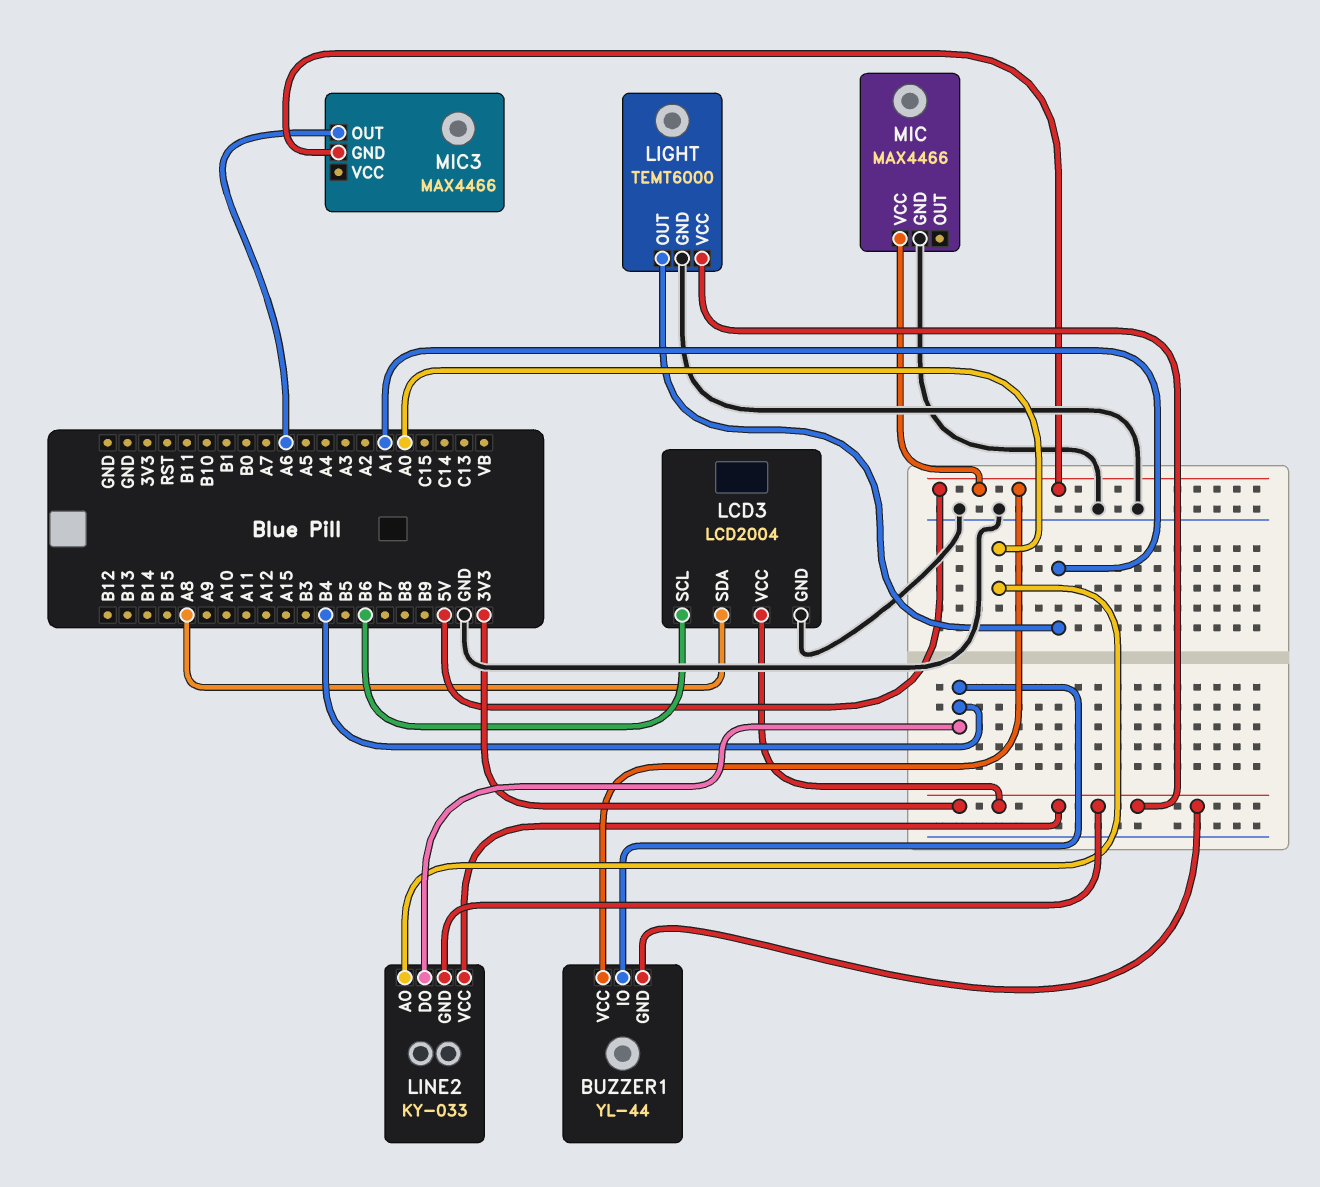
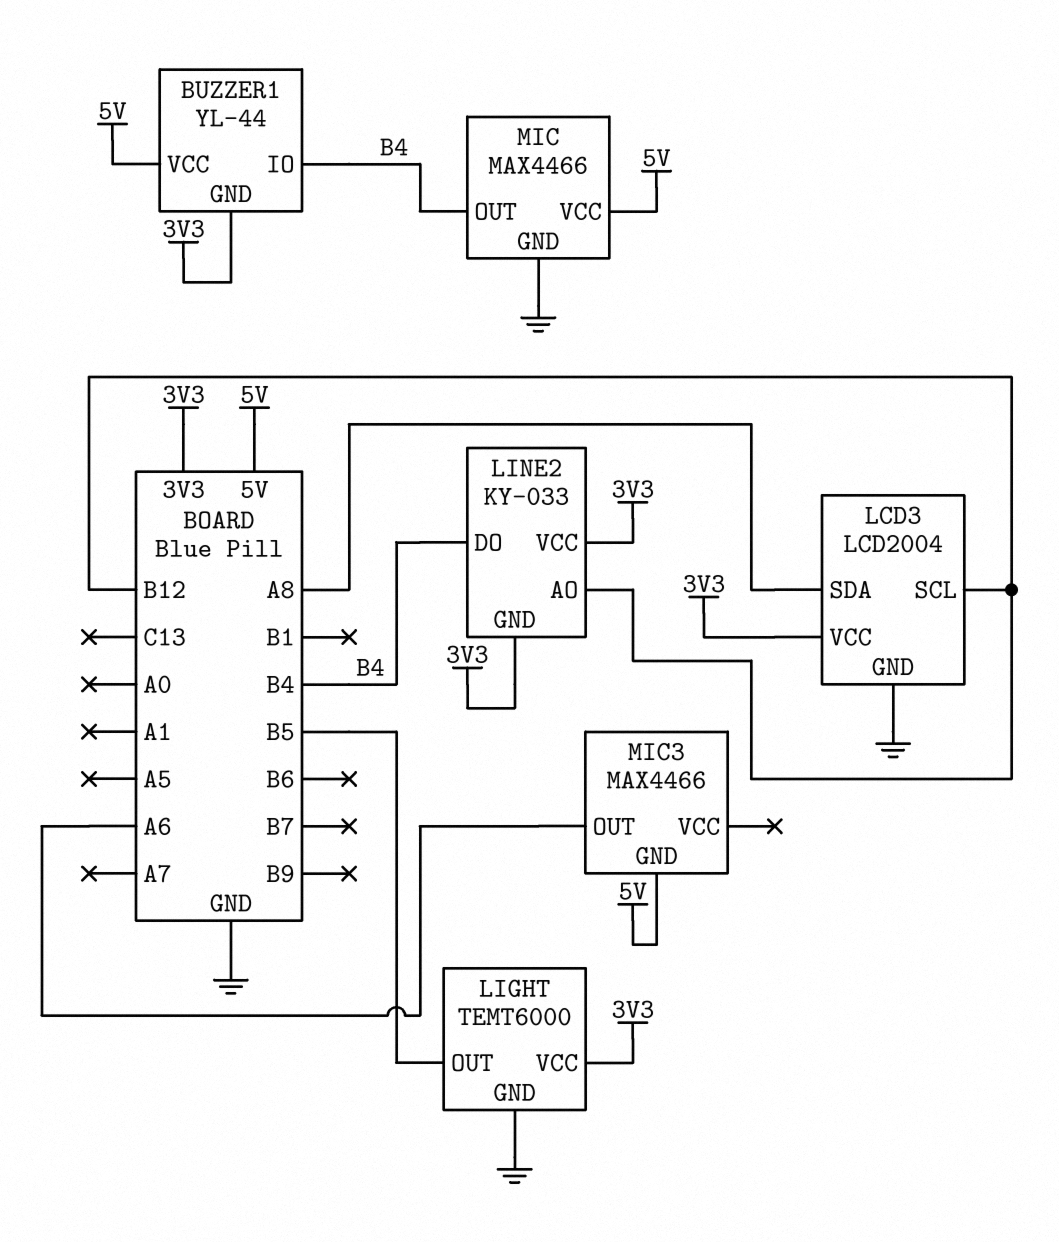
LCD3 pin SCL: B6 -> B12
LIGHT pin OUT: A1 -> B5
LINE2 pin AO: A0 -> B12
MIC pin OUT: none -> B4

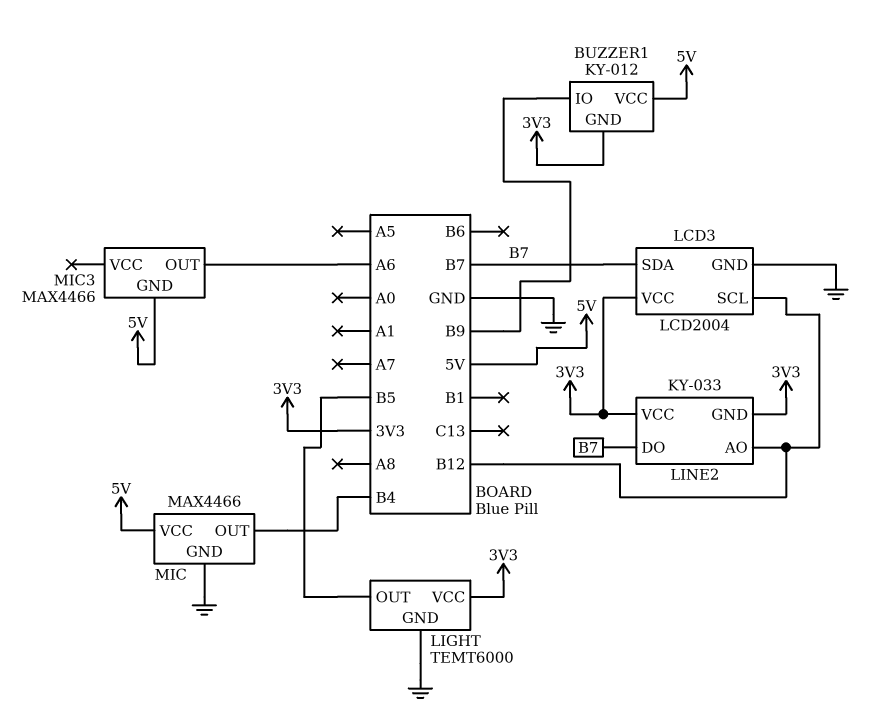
BUZZER1: YL-44 -> KY-012
BUZZER1 pin IO: B4 -> B9
LCD3 pin SDA: A8 -> B7
LINE2 pin DO: B4 -> B7

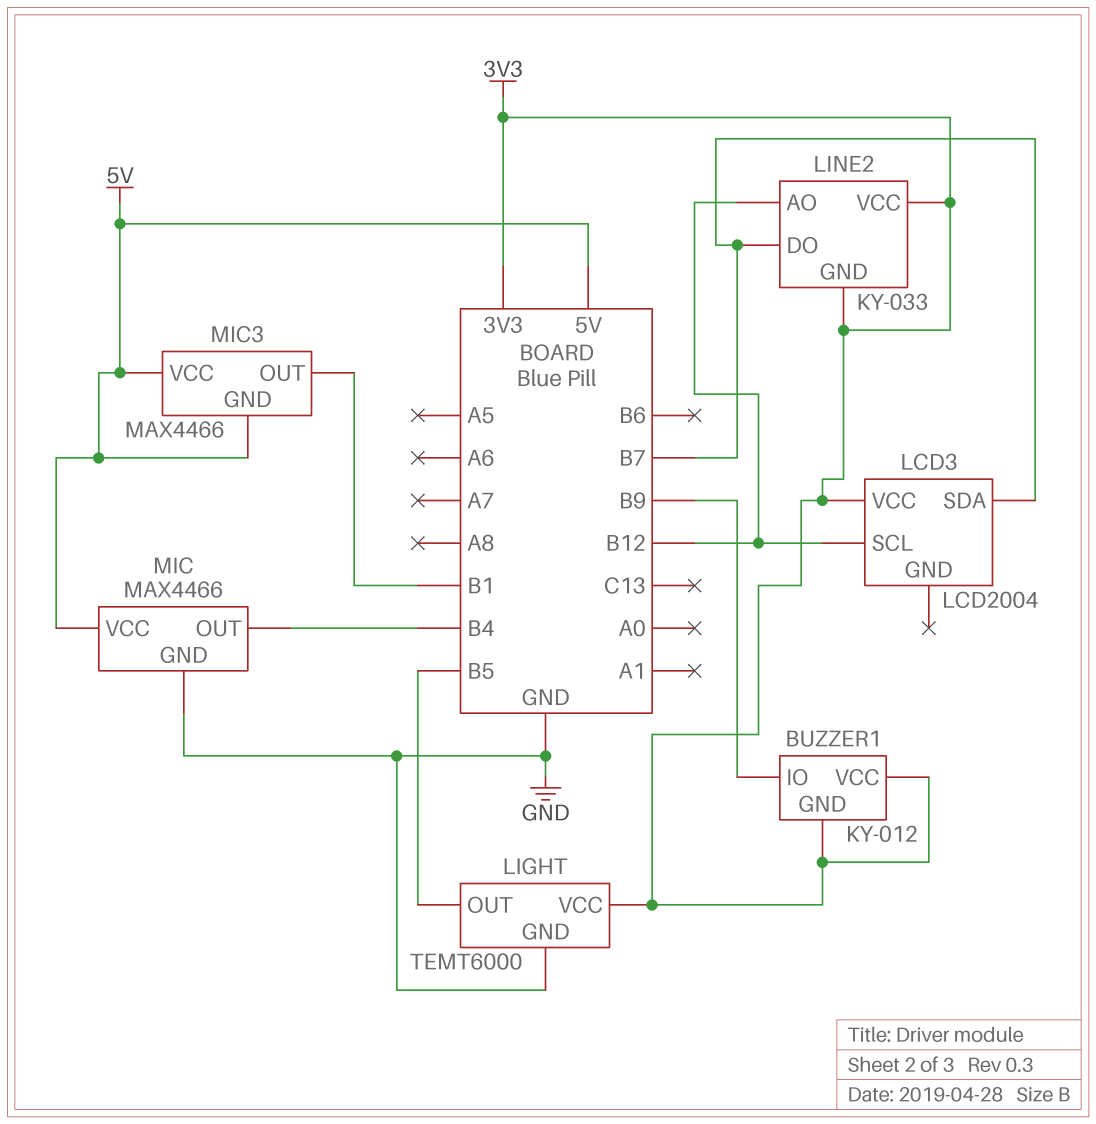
BUZZER1 pin VCC: 5V -> 3V3
LCD3 pin GND: GND -> none
MIC3 pin OUT: A6 -> B1
MIC3 pin VCC: none -> 5V

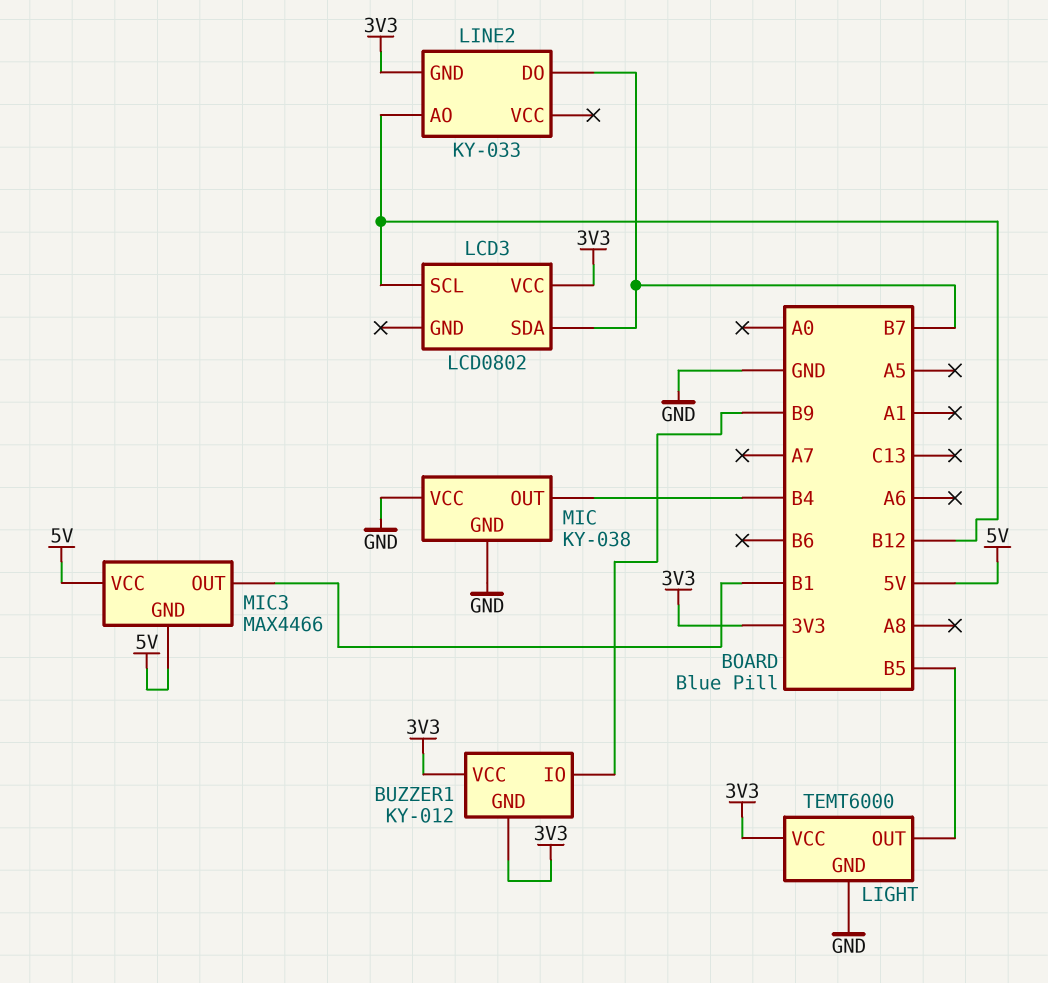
LCD3: LCD2004 -> LCD0802
LINE2 pin VCC: 3V3 -> none
MIC: MAX4466 -> KY-038
MIC pin VCC: 5V -> GND

